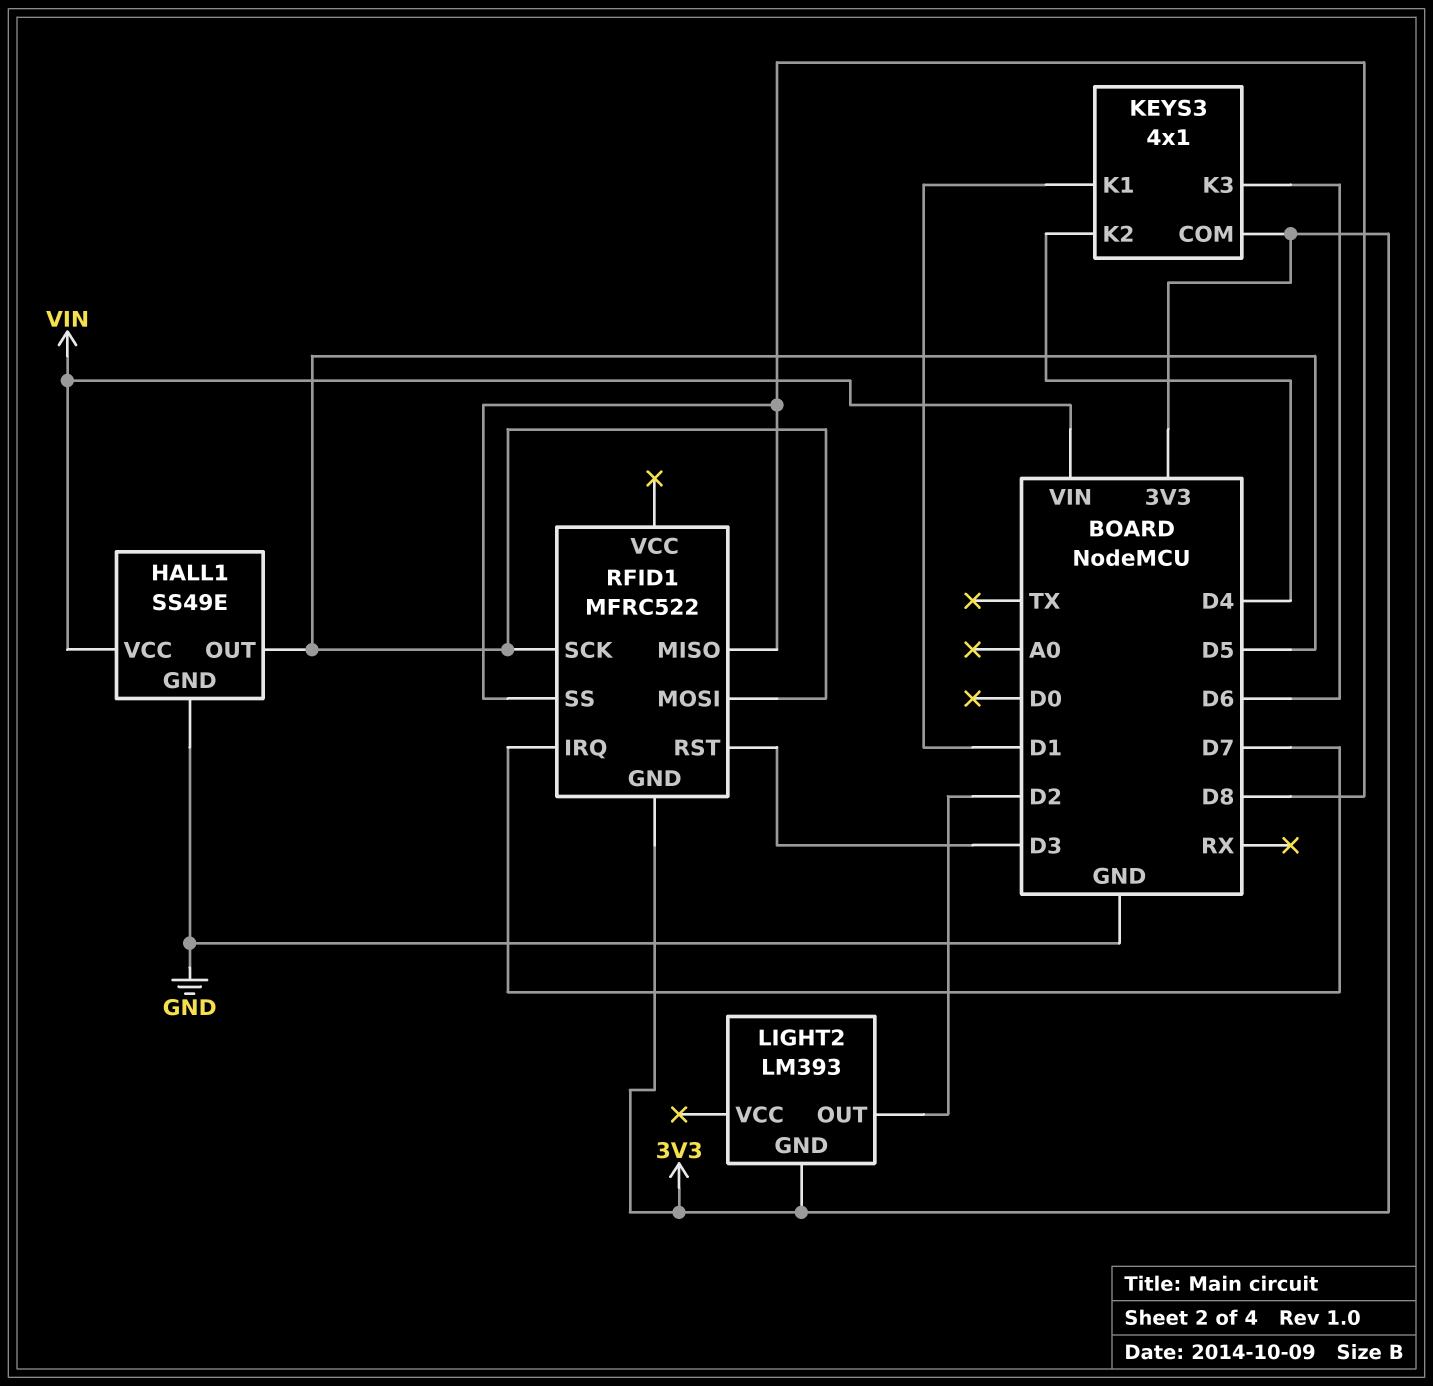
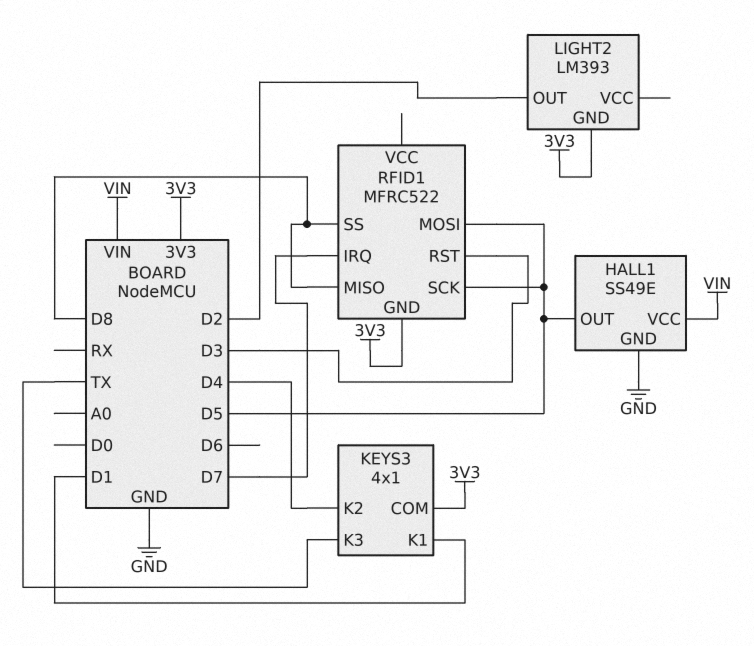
KEYS3 pin K3: D6 -> TX

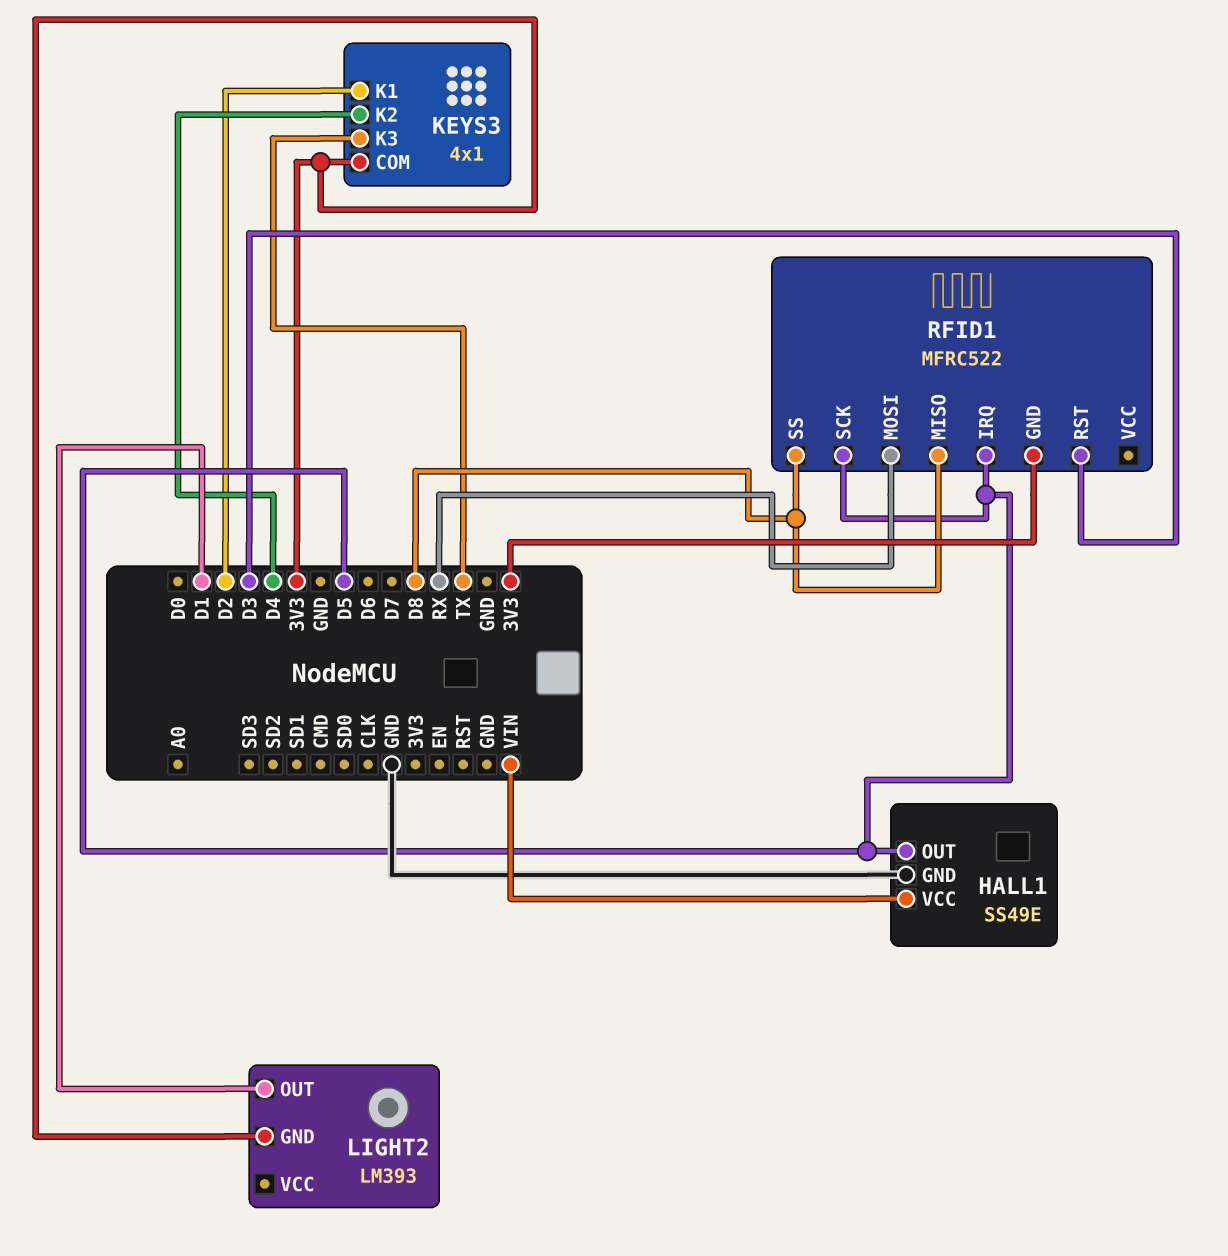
KEYS3 pin K1: D1 -> D2
LIGHT2 pin OUT: D2 -> D1
RFID1 pin IRQ: D7 -> D5
RFID1 pin MOSI: D5 -> RX

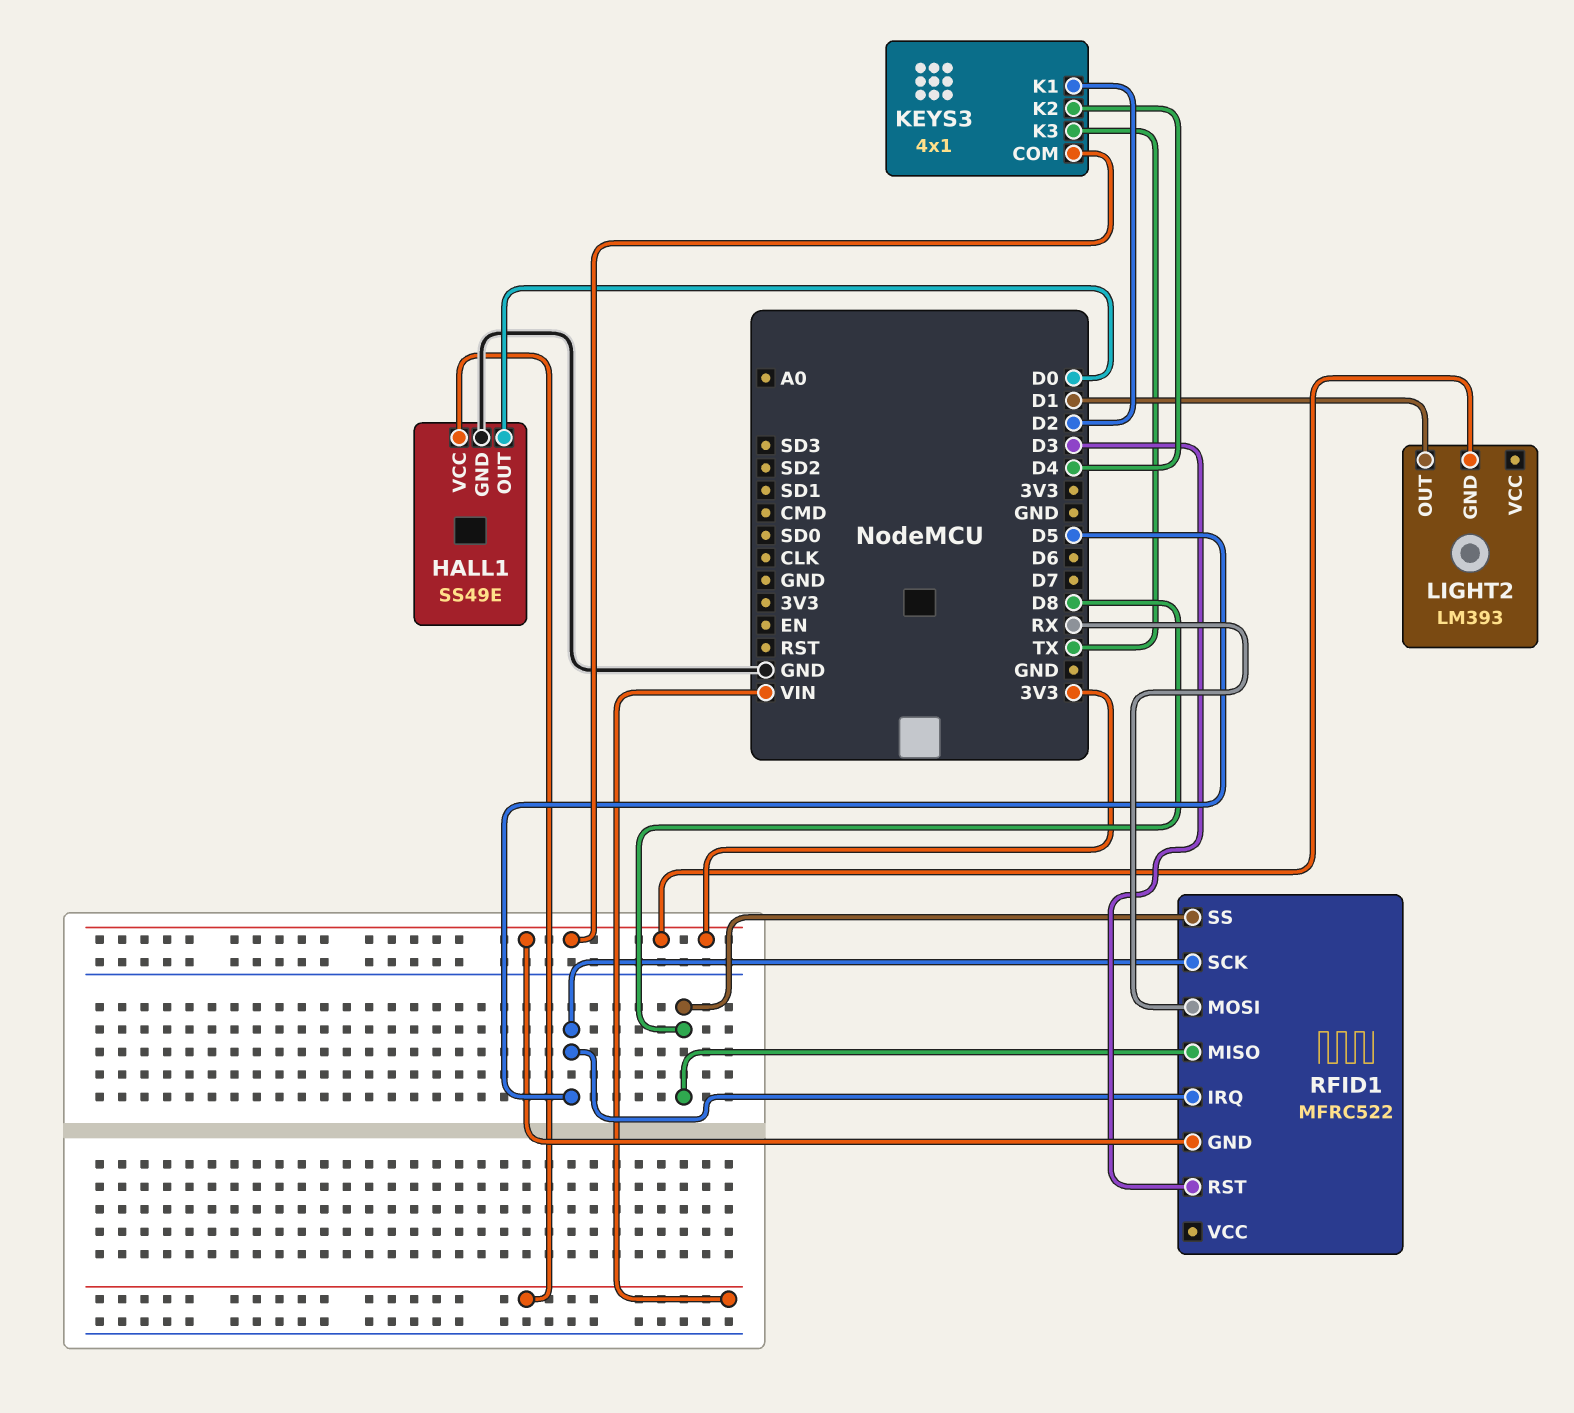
HALL1 pin OUT: D5 -> D0

